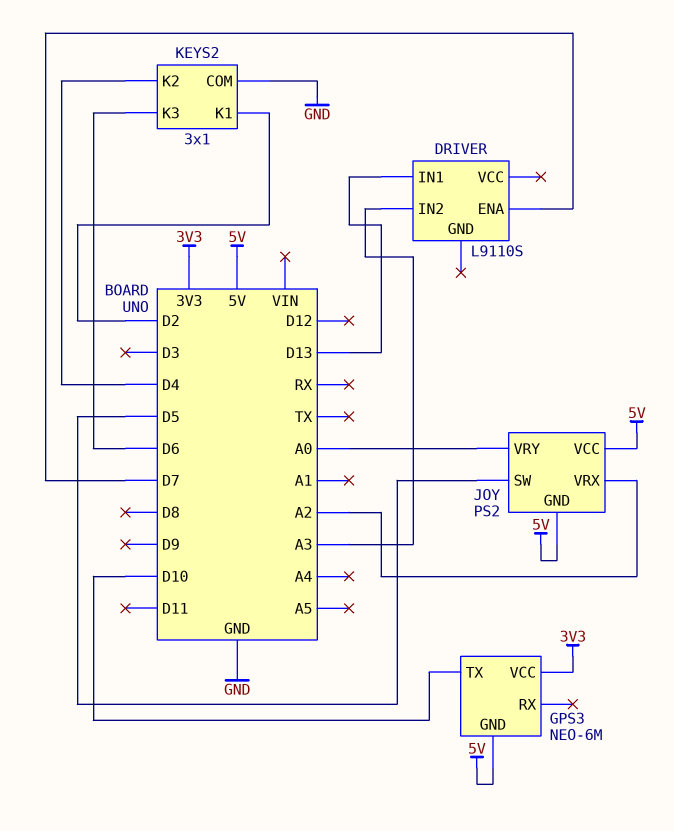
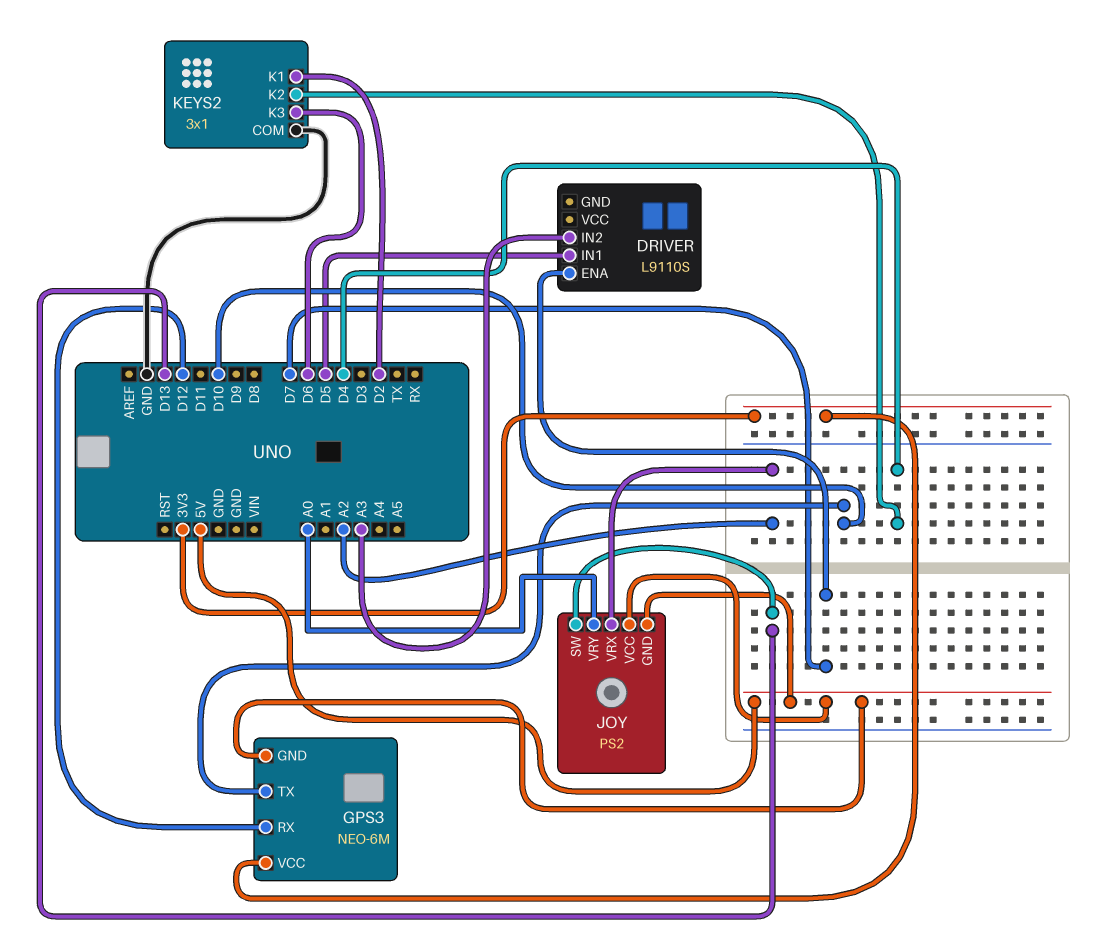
DRIVER pin IN1: D13 -> D5
GPS3 pin RX: none -> D12
JOY pin SW: D5 -> D13

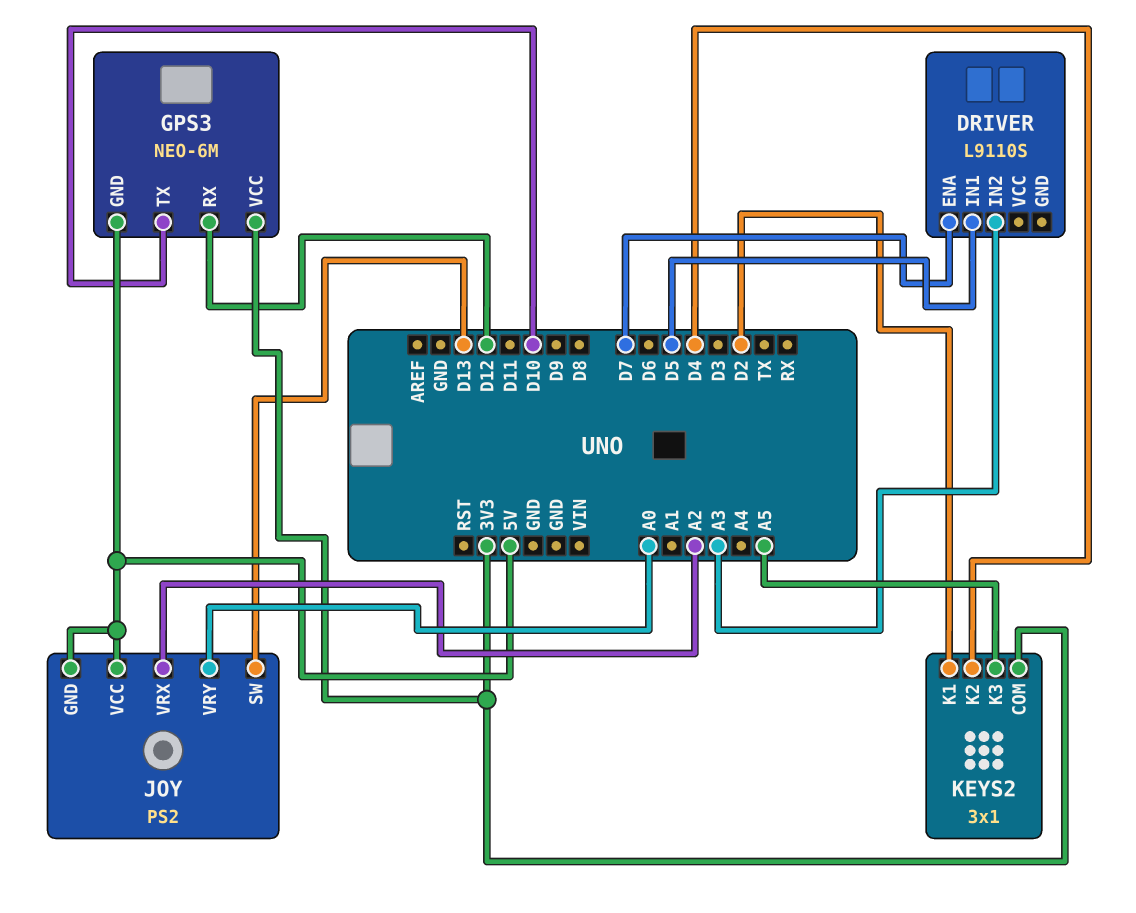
KEYS2 pin COM: GND -> 3V3
KEYS2 pin K3: D6 -> A5

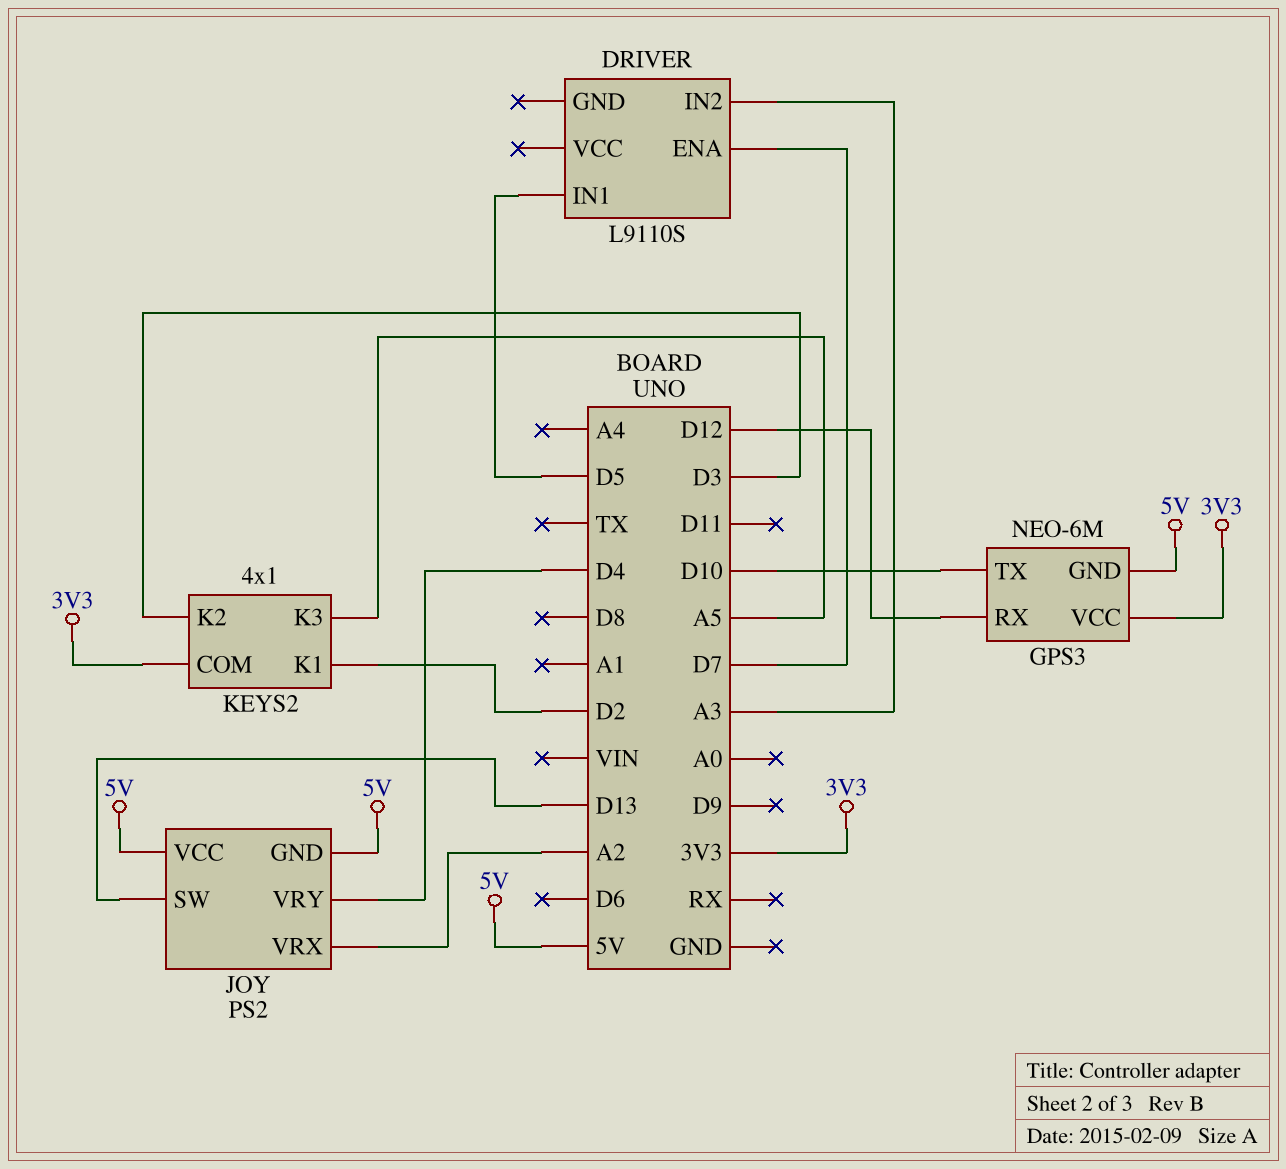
JOY pin VRY: A0 -> D4
KEYS2: 3x1 -> 4x1
KEYS2 pin K2: D4 -> D3

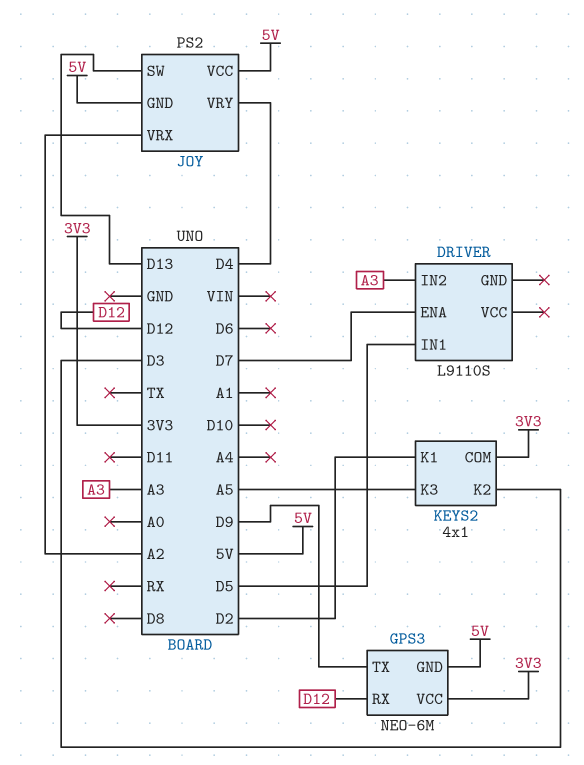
GPS3 pin TX: D10 -> D9

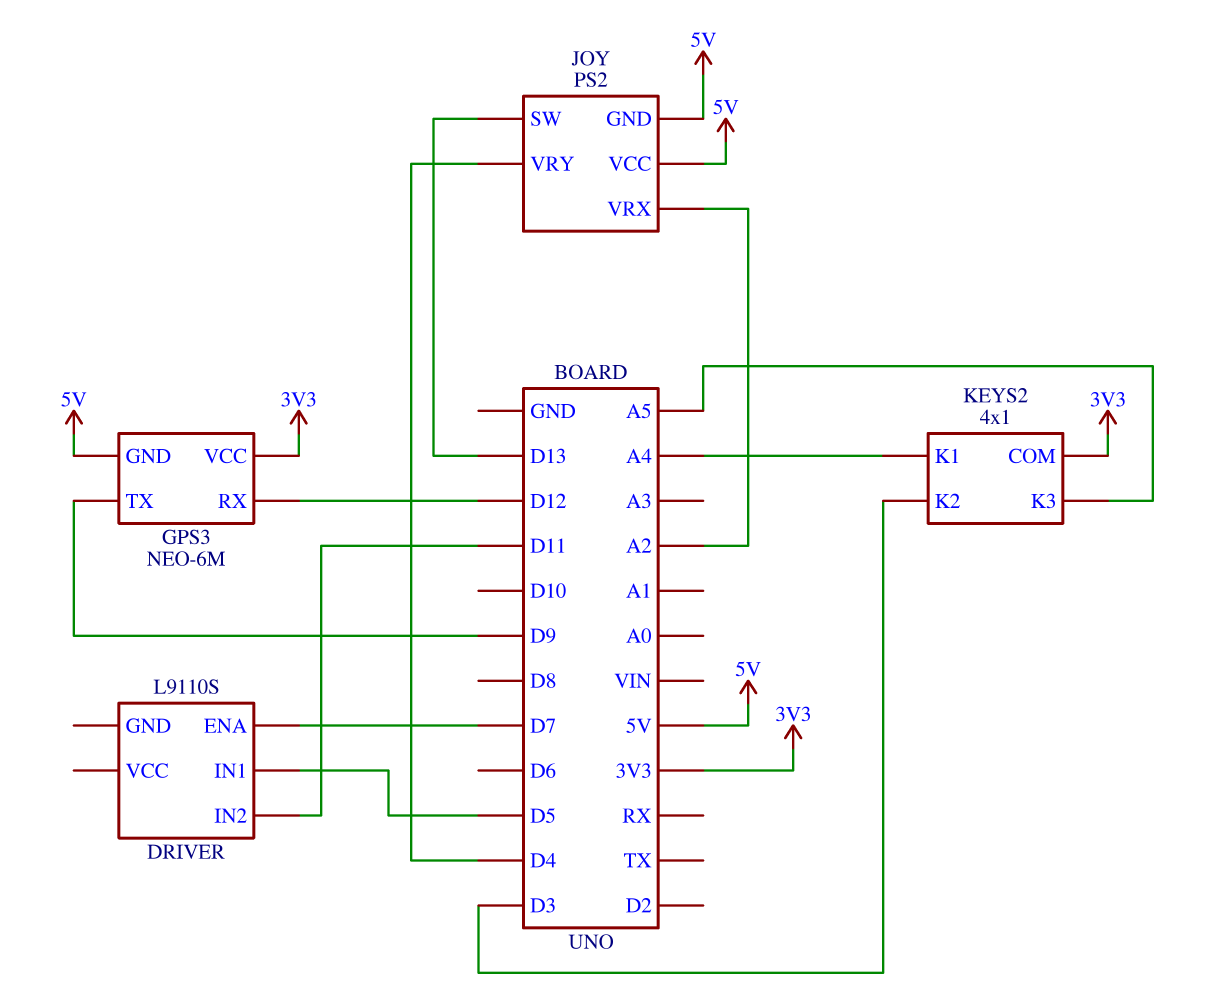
DRIVER pin IN2: A3 -> D11
KEYS2 pin K1: D2 -> A4

